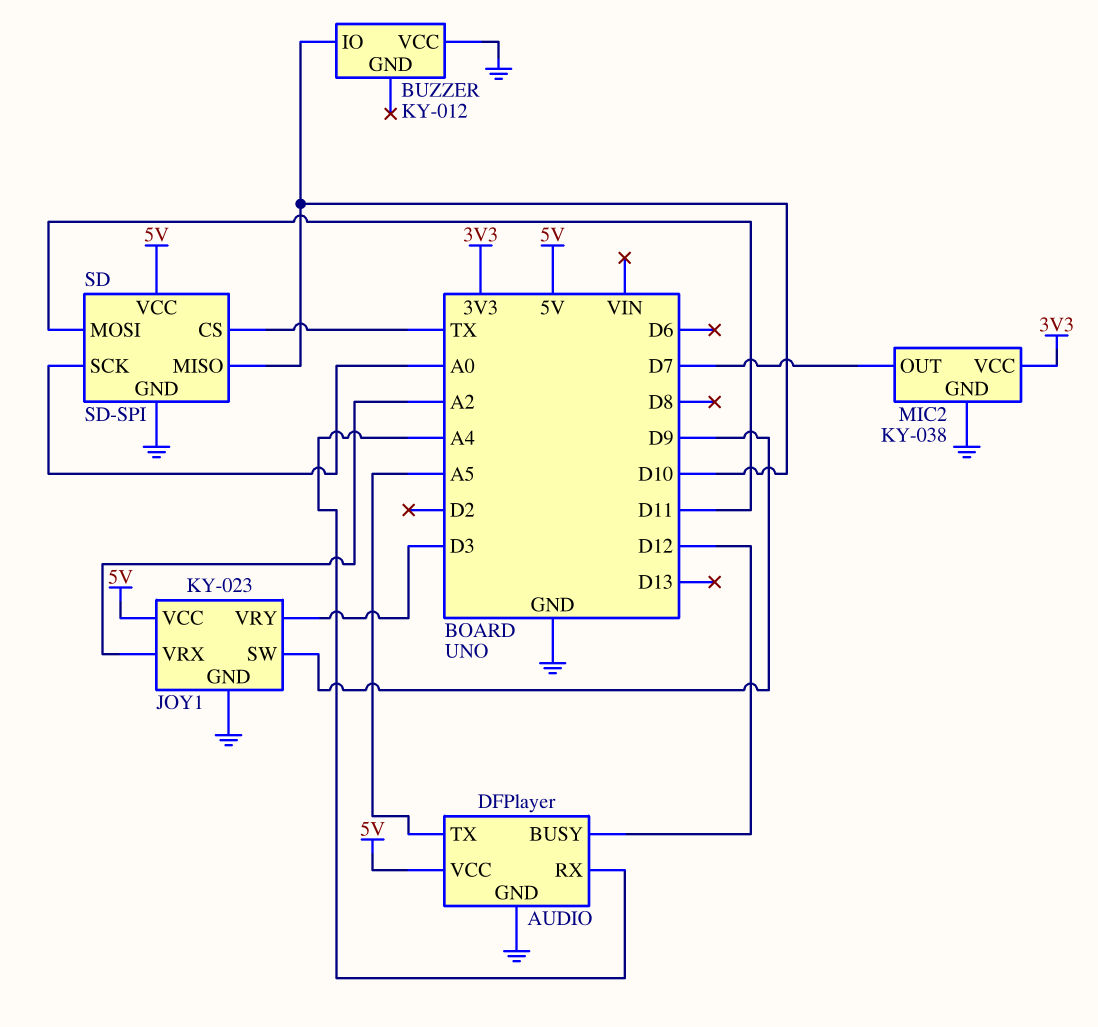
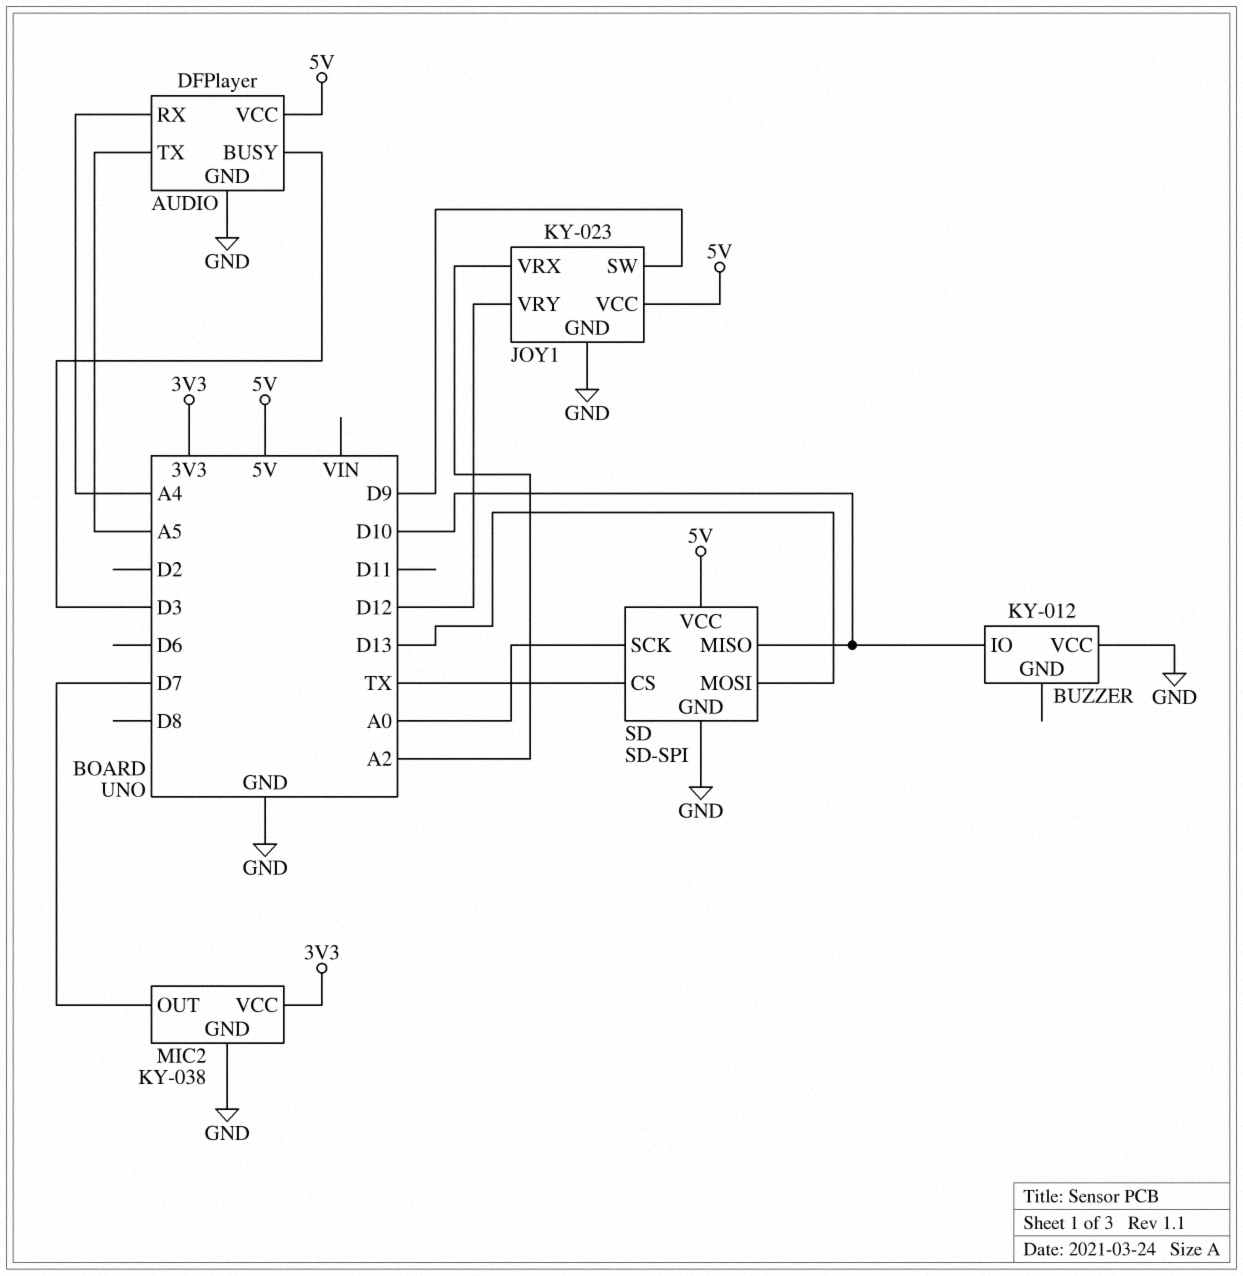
AUDIO pin BUSY: D12 -> D3
JOY1 pin VRY: D3 -> D12
SD pin MOSI: D11 -> D13

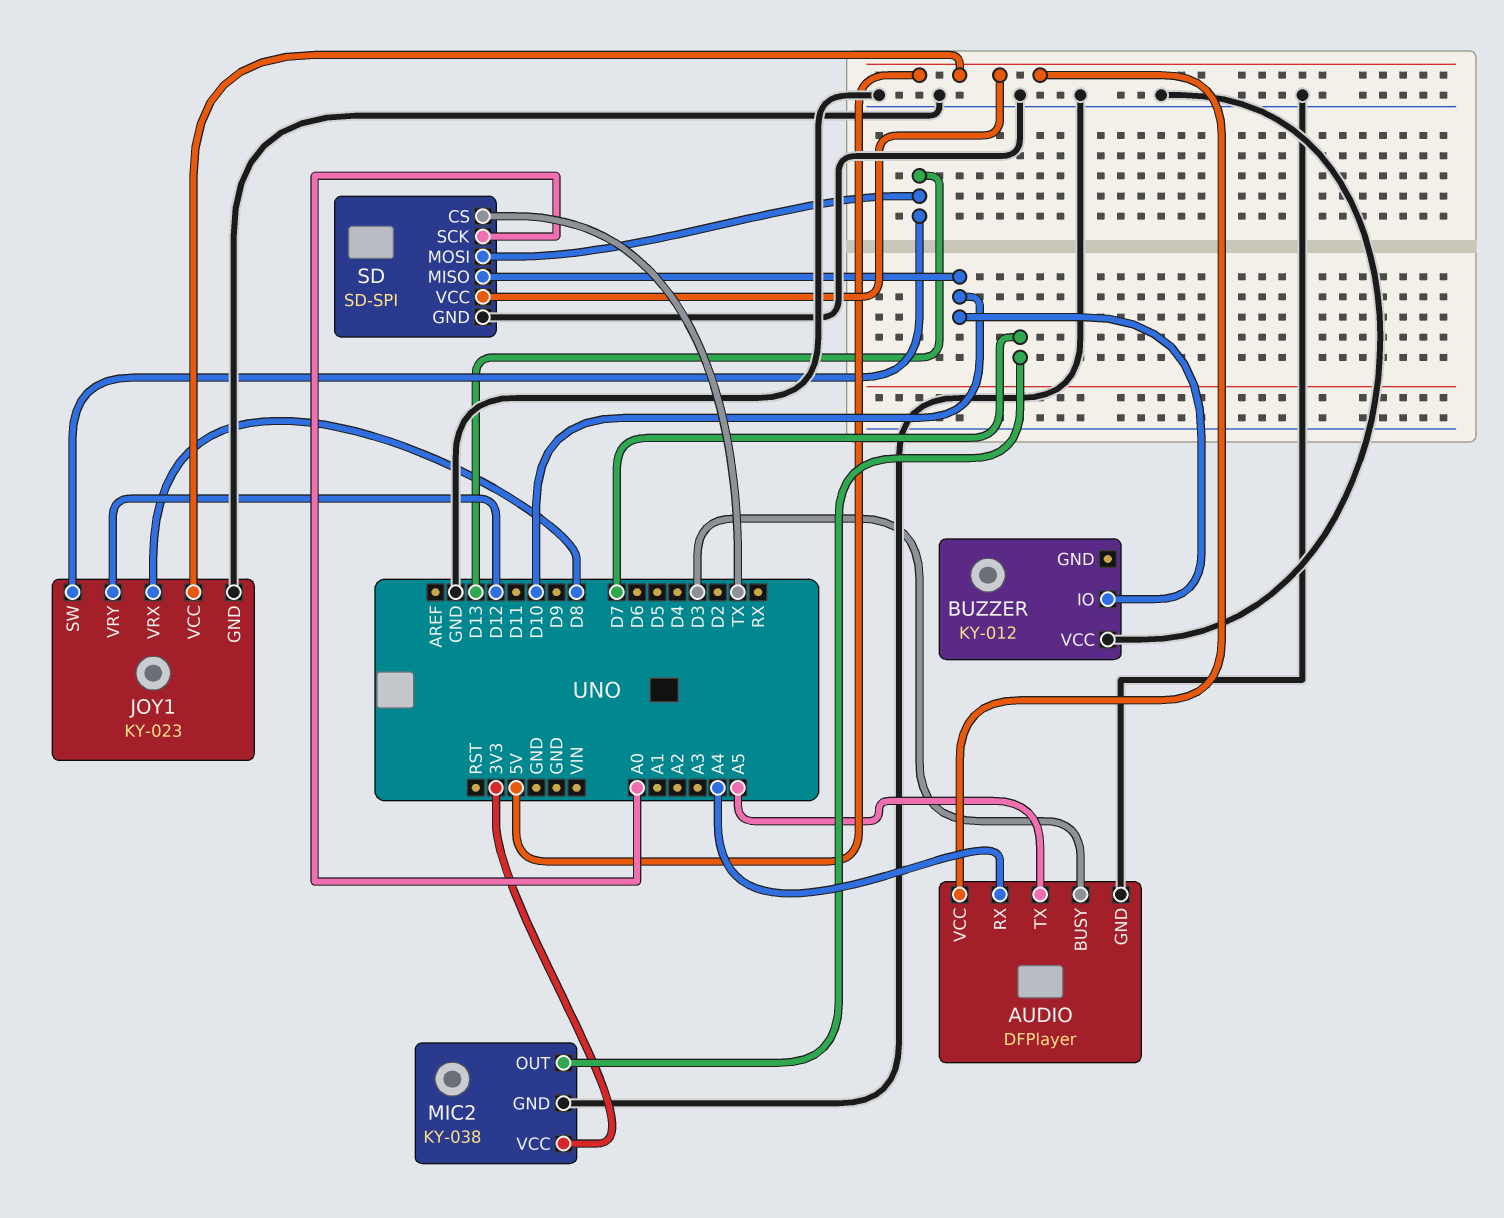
JOY1 pin SW: D9 -> D13
JOY1 pin VRX: A2 -> D8

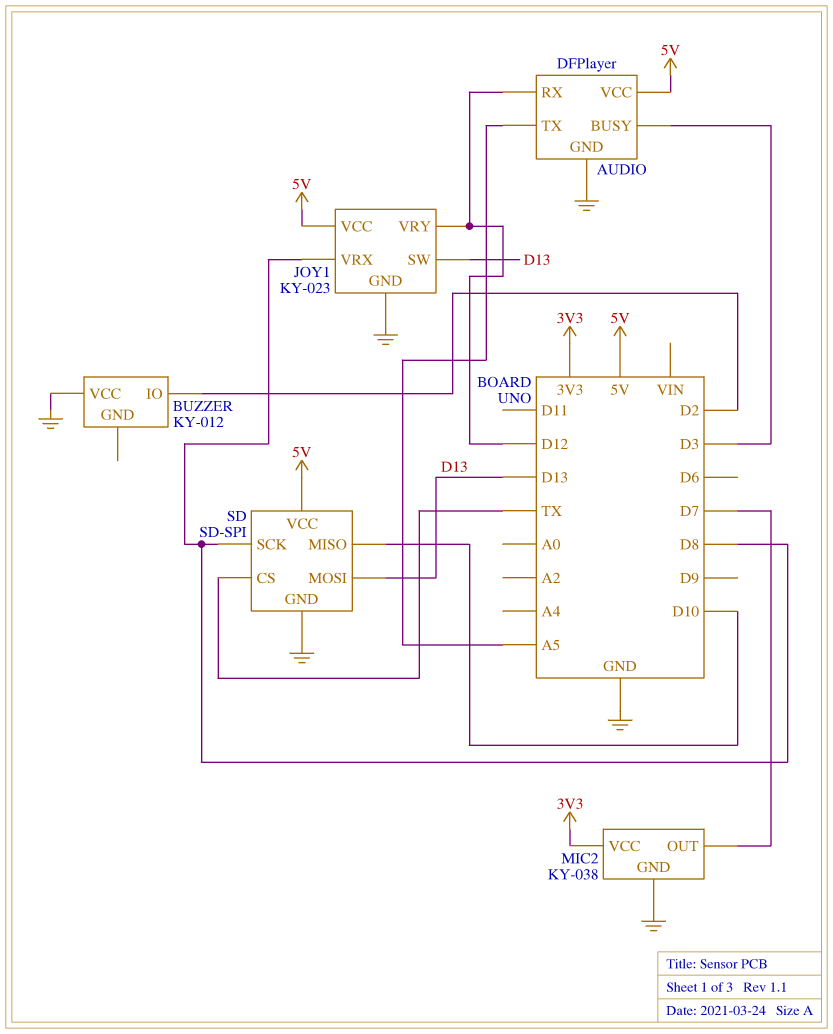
AUDIO pin RX: A4 -> D12
BUZZER pin IO: D10 -> D2
SD pin SCK: A0 -> D8

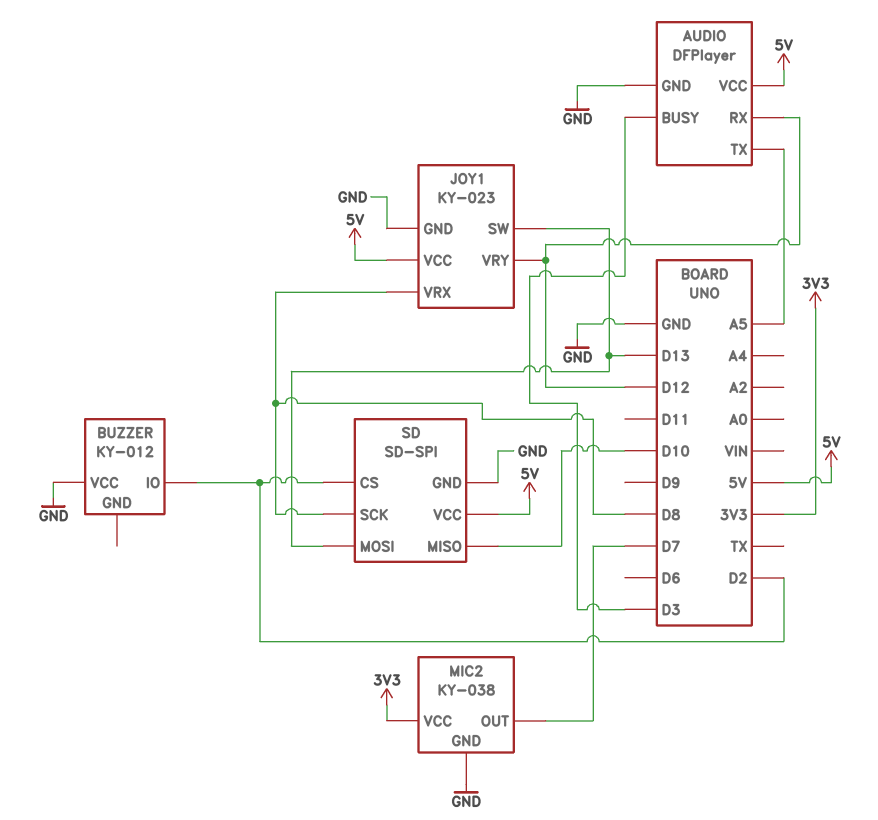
SD pin CS: TX -> D2

